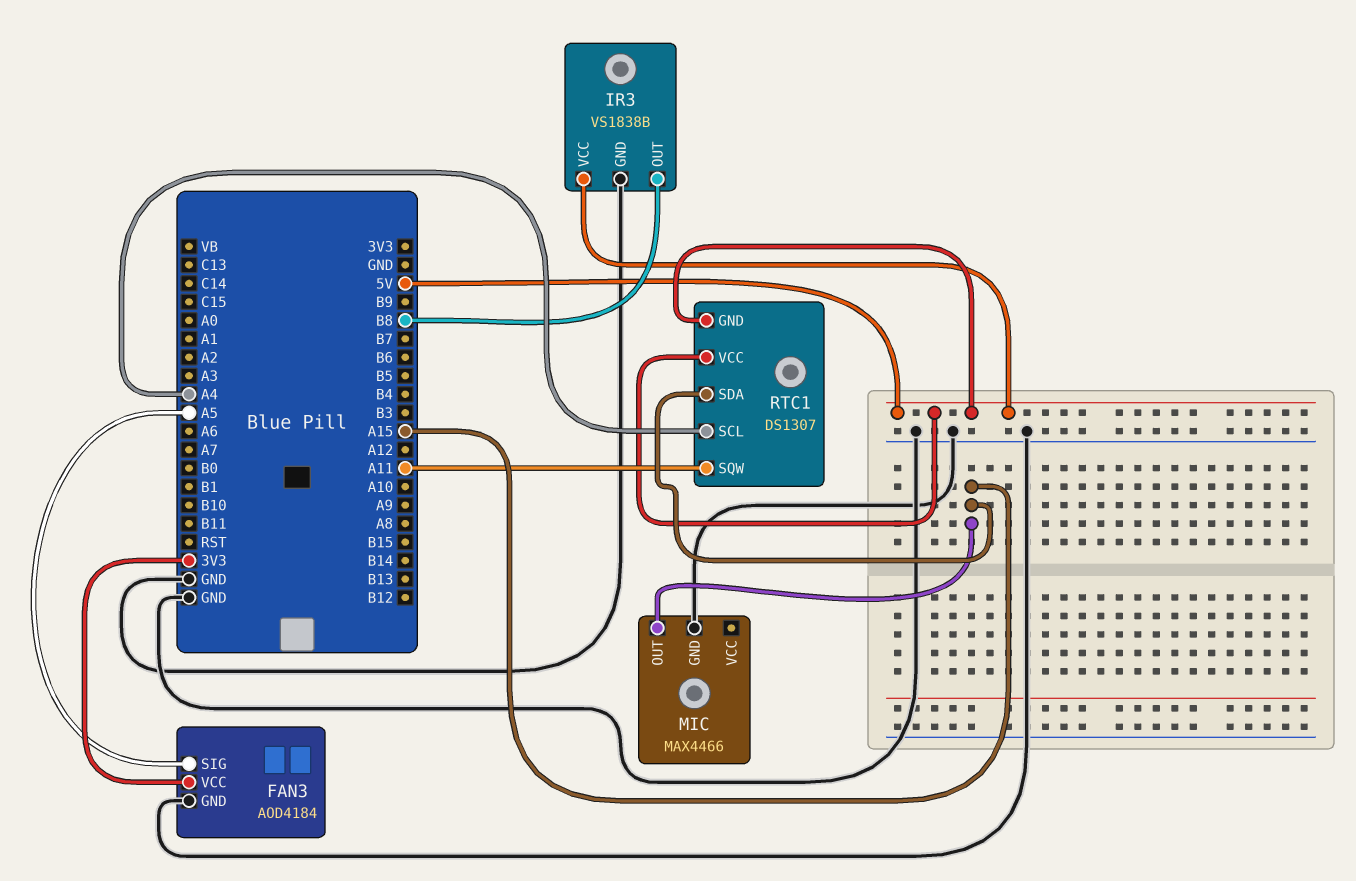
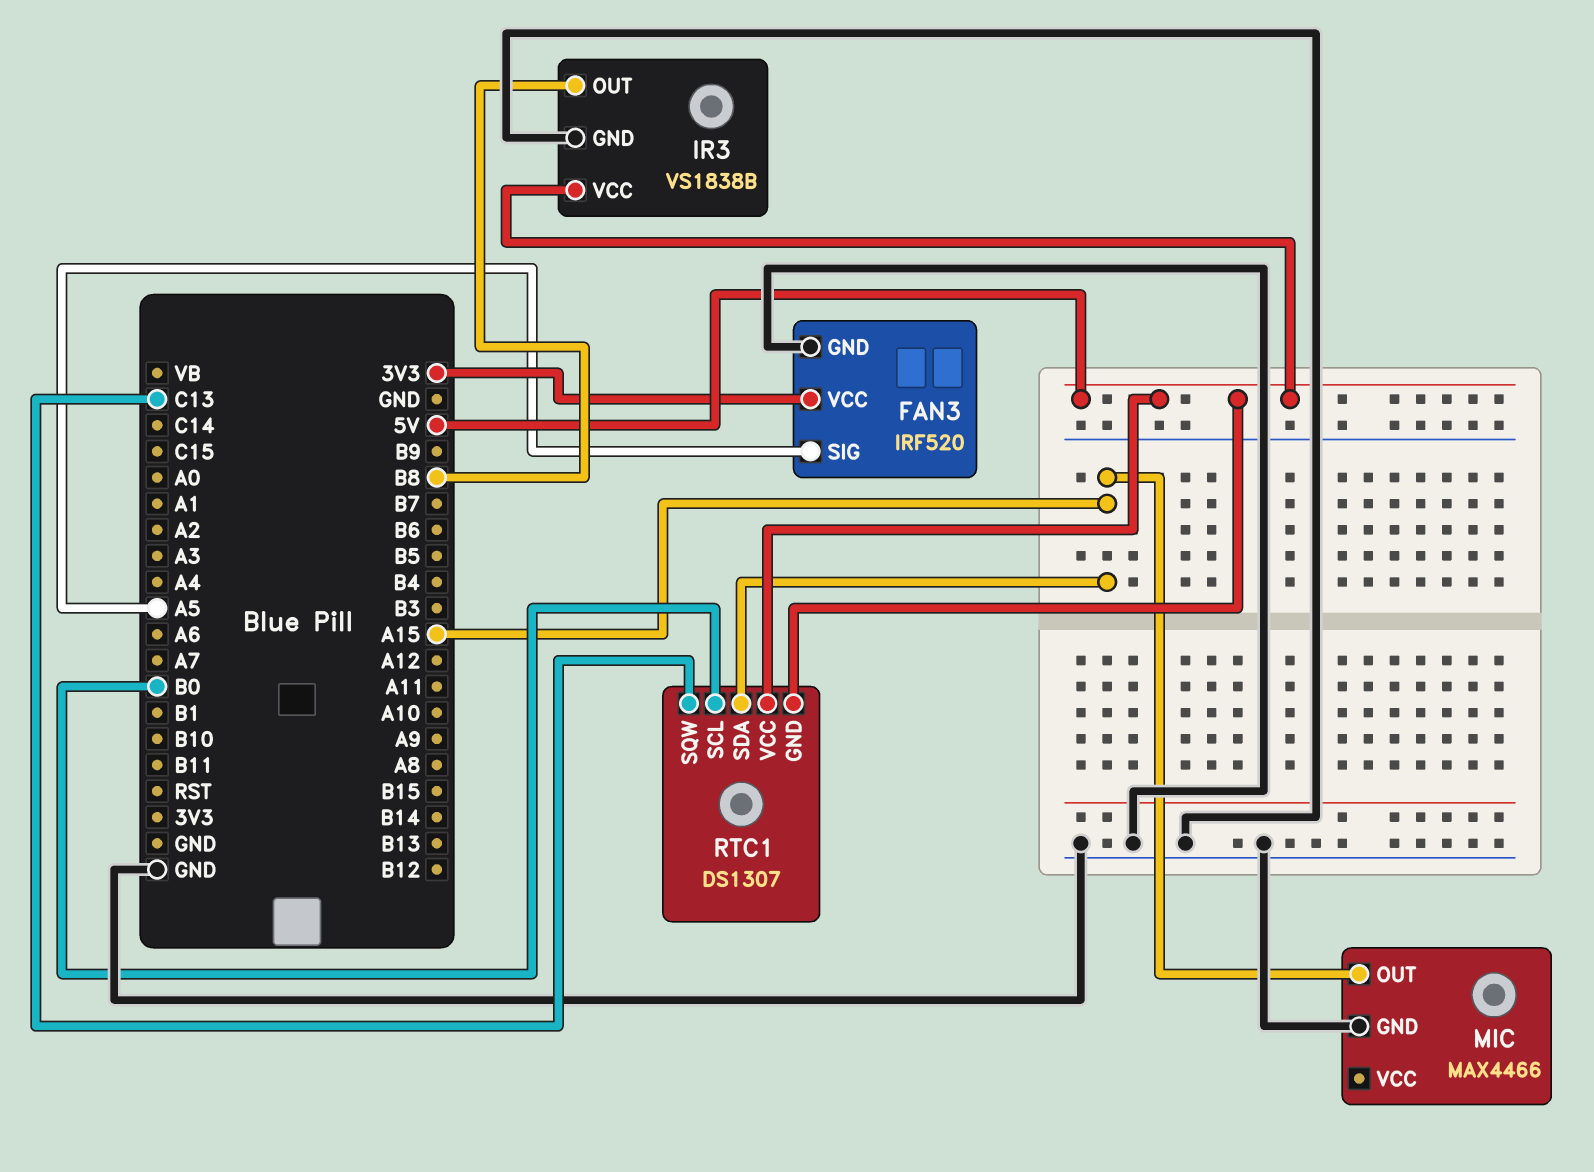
FAN3: AOD4184 -> IRF520
RTC1 pin SCL: A4 -> B0
RTC1 pin SQW: A11 -> C13

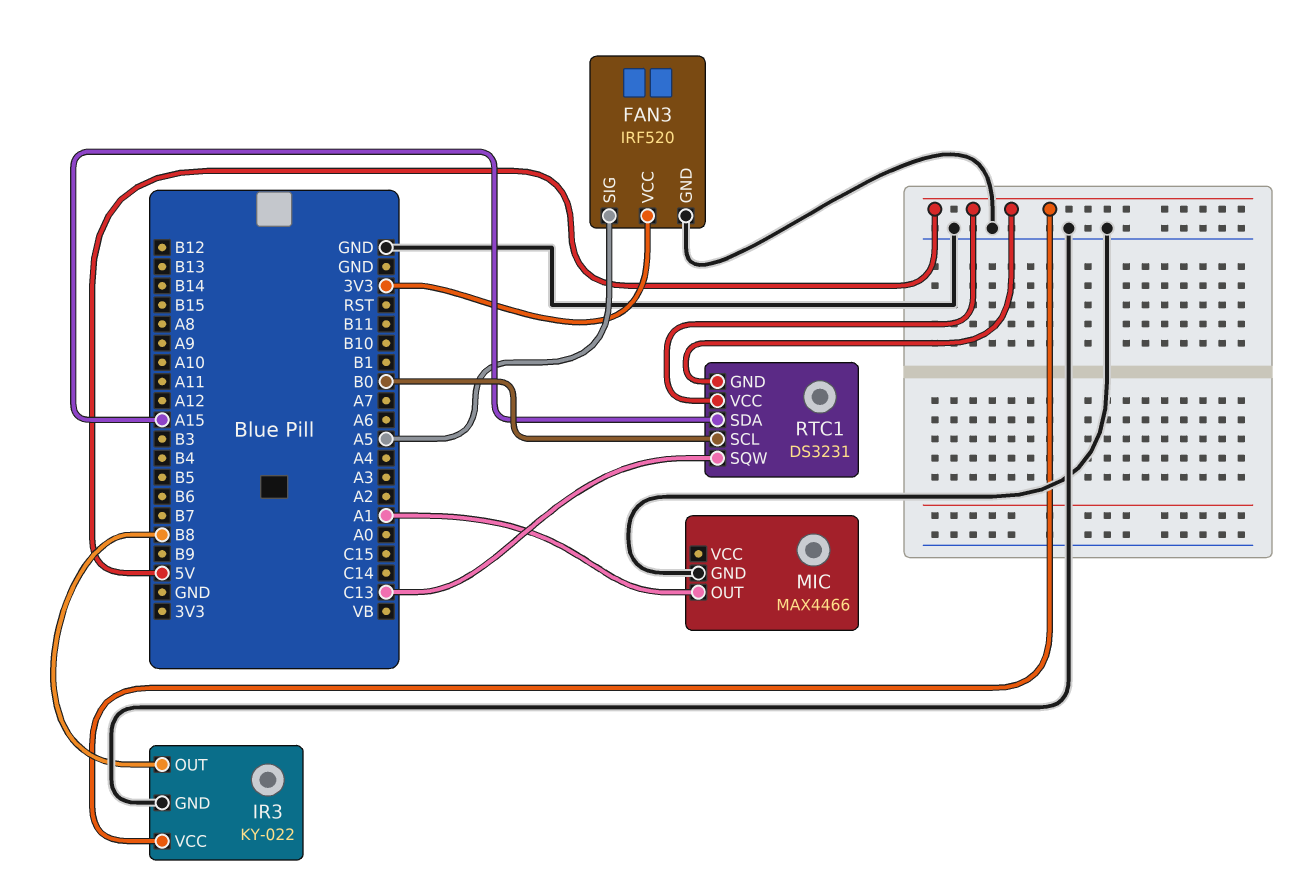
IR3: VS1838B -> KY-022
MIC pin OUT: A15 -> A1
RTC1: DS1307 -> DS3231

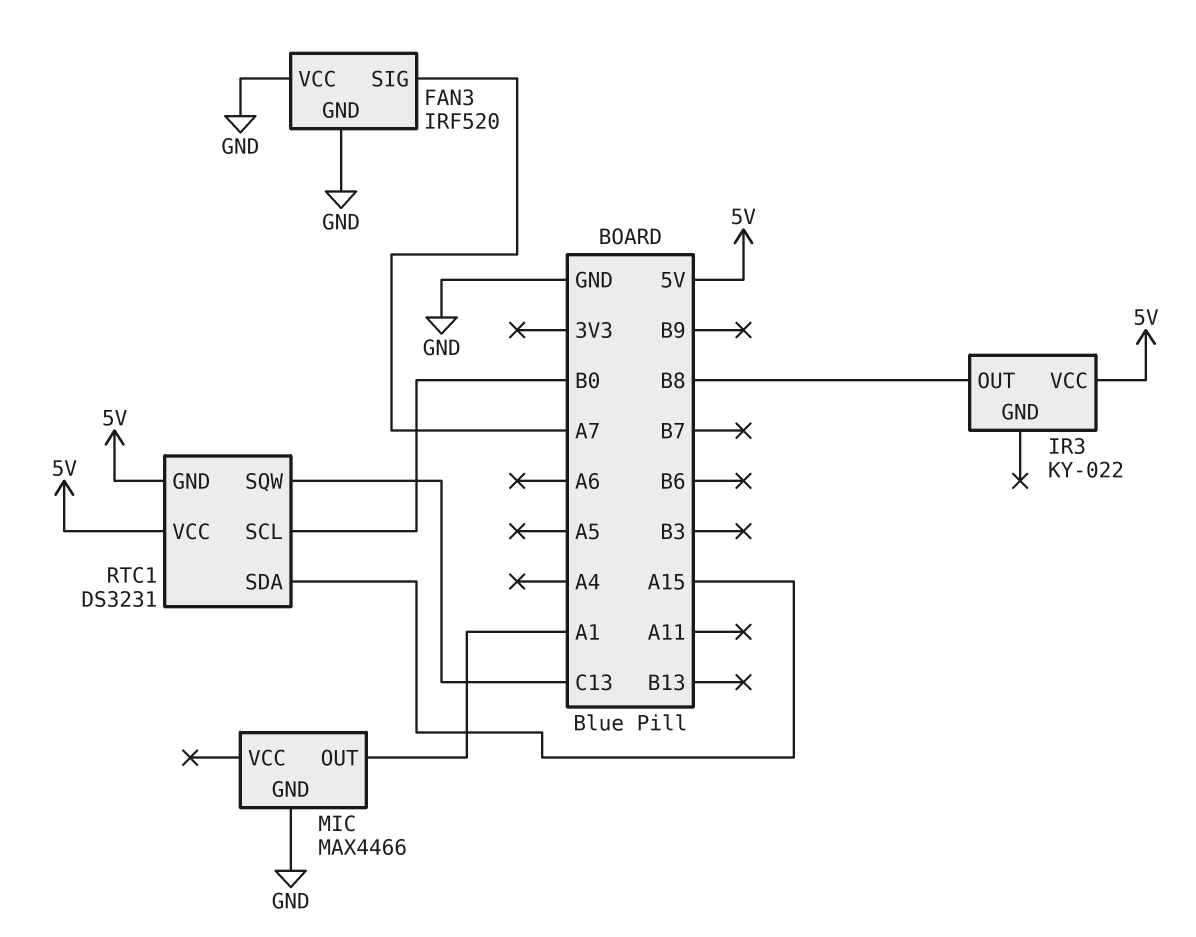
FAN3 pin SIG: A5 -> A7
FAN3 pin VCC: 3V3 -> GND
IR3 pin GND: GND -> none

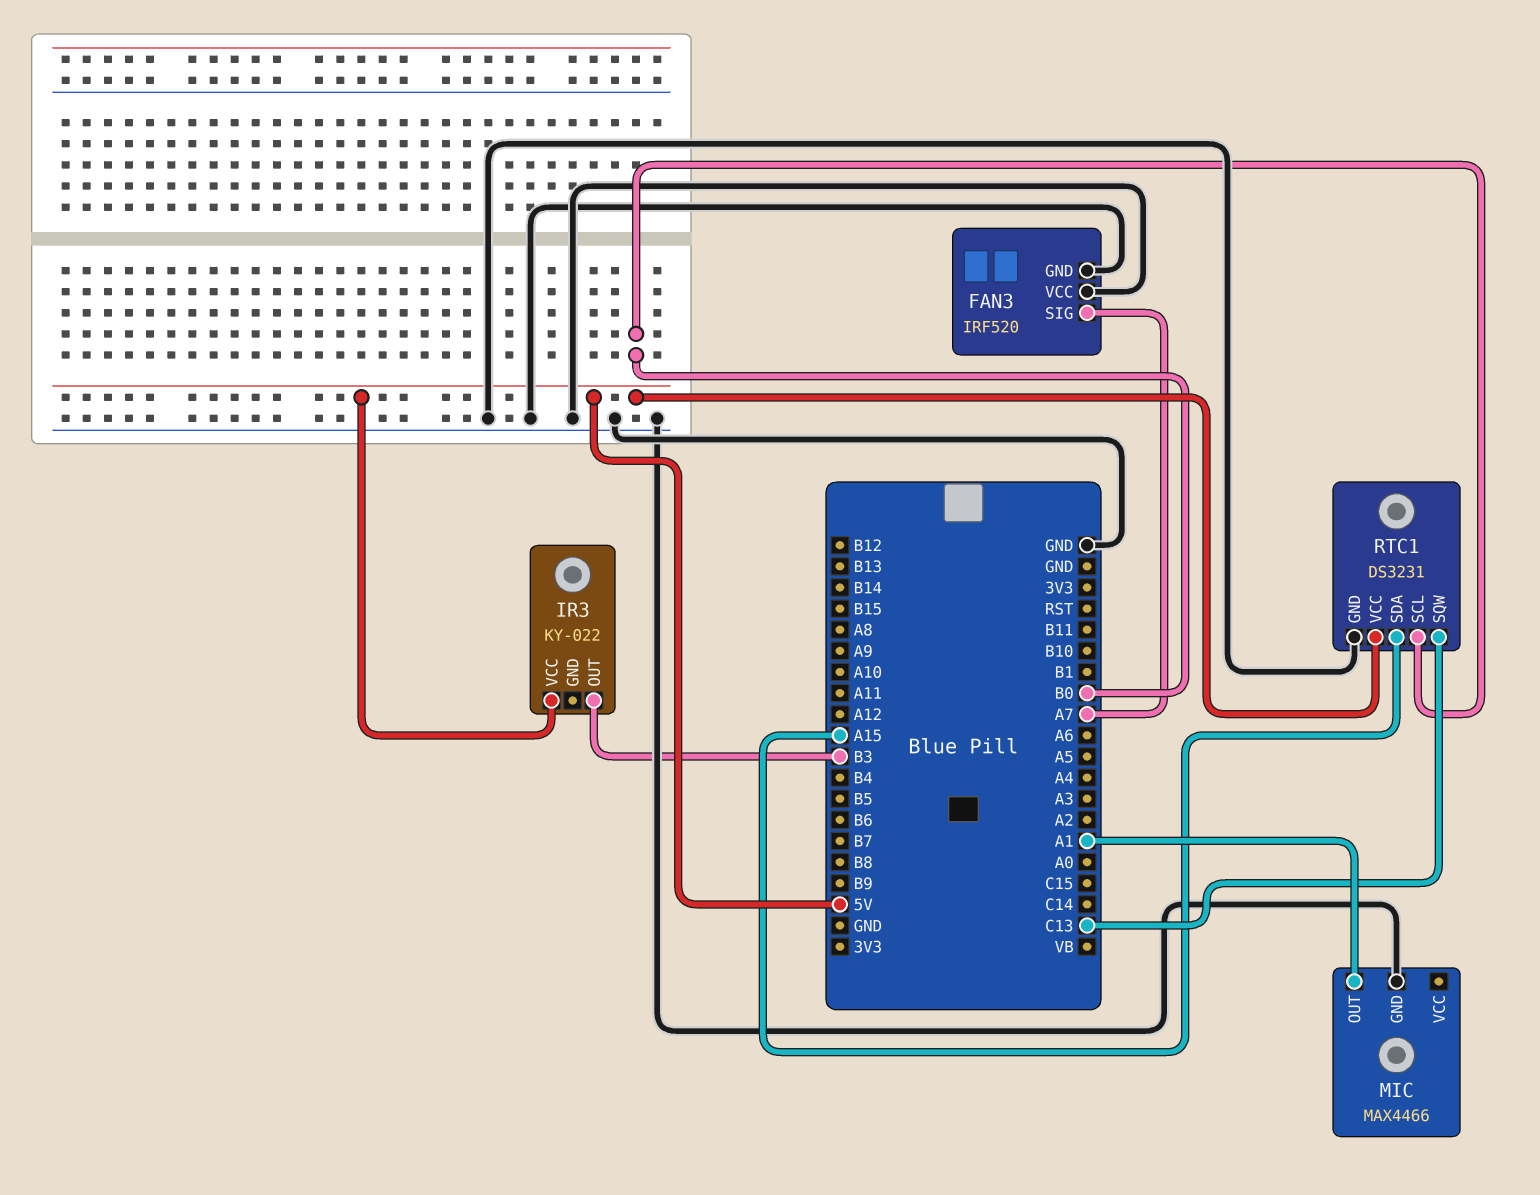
IR3 pin OUT: B8 -> B3
RTC1 pin GND: 5V -> GND

